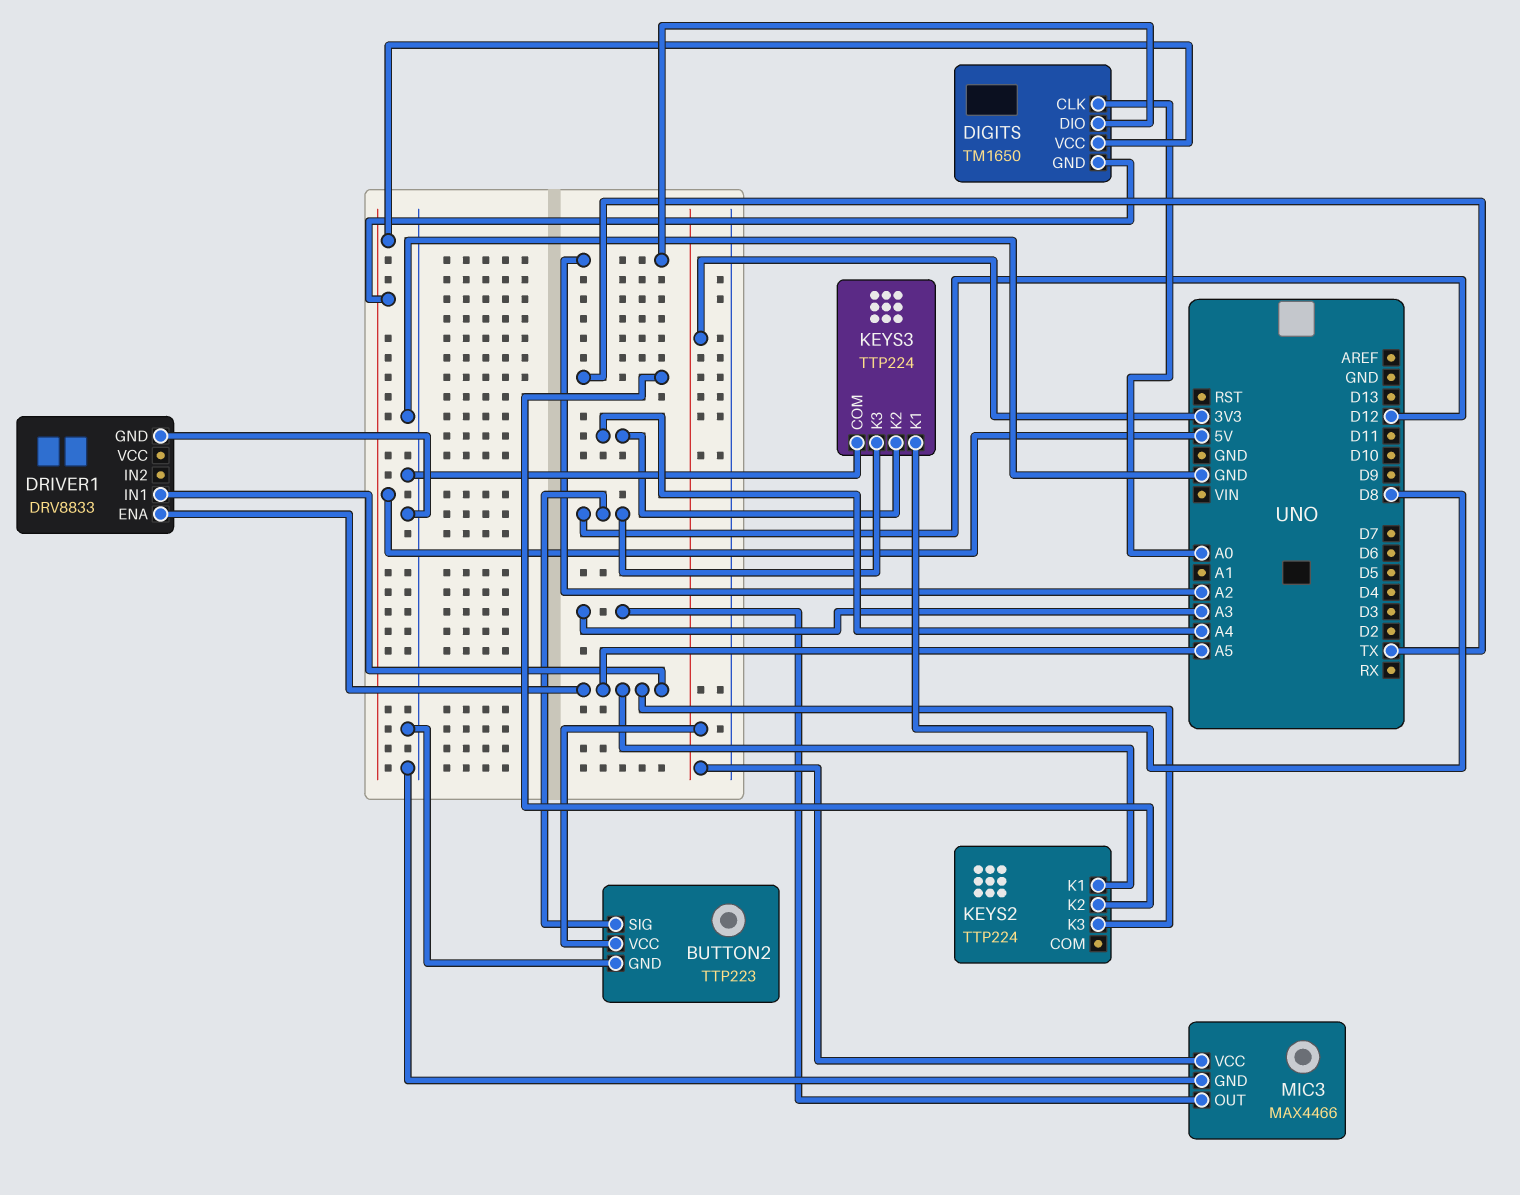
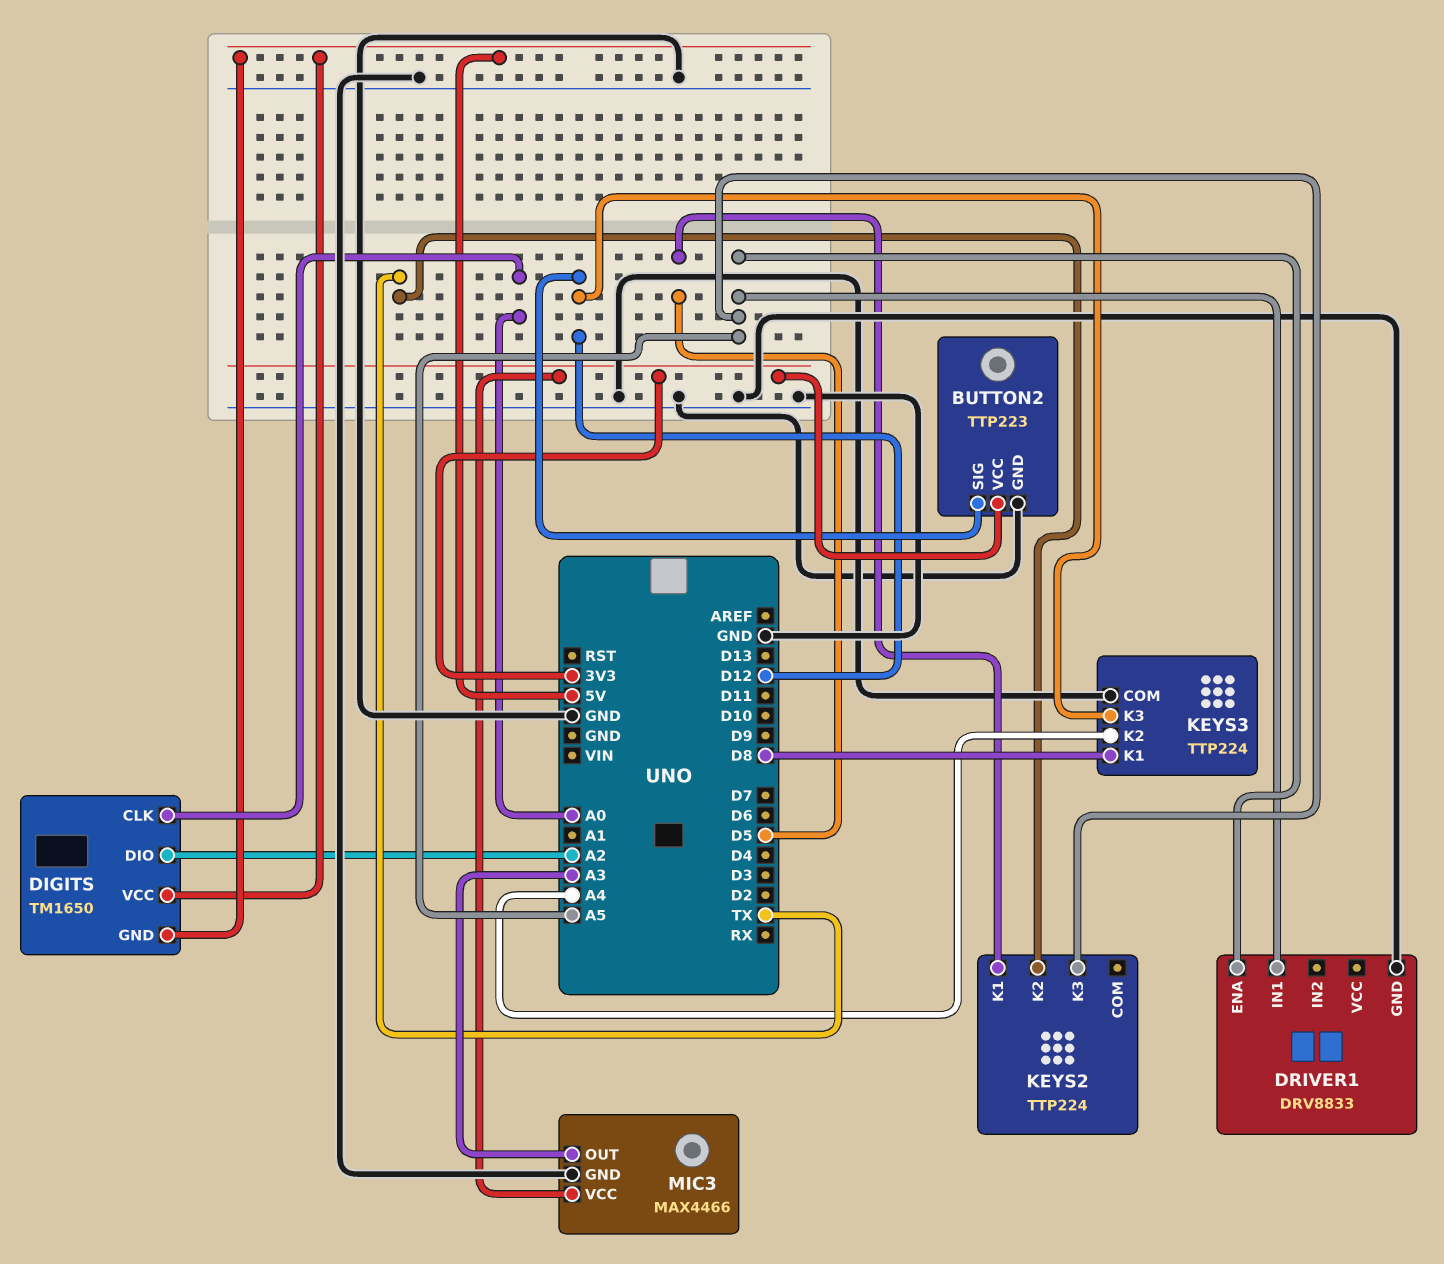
KEYS2 pin K1: A5 -> D5

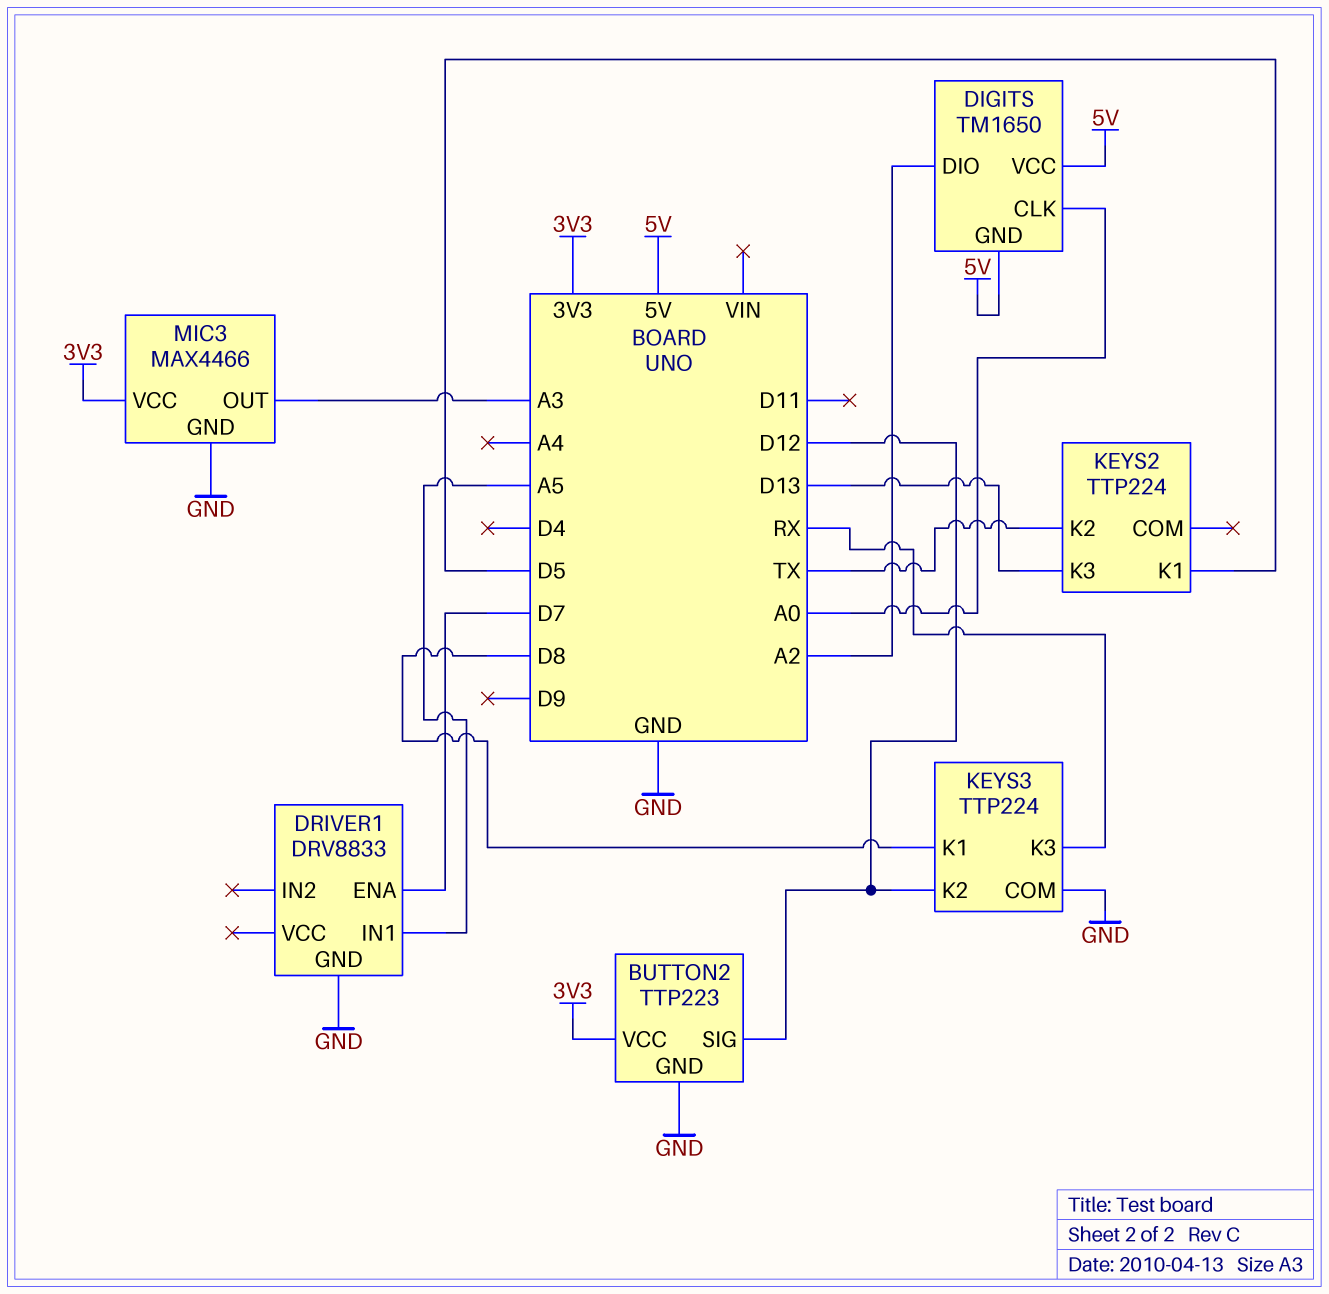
DRIVER1 pin ENA: A5 -> D7
KEYS2 pin K3: A5 -> D13
KEYS3 pin K2: A4 -> D12
KEYS3 pin K3: D12 -> RX

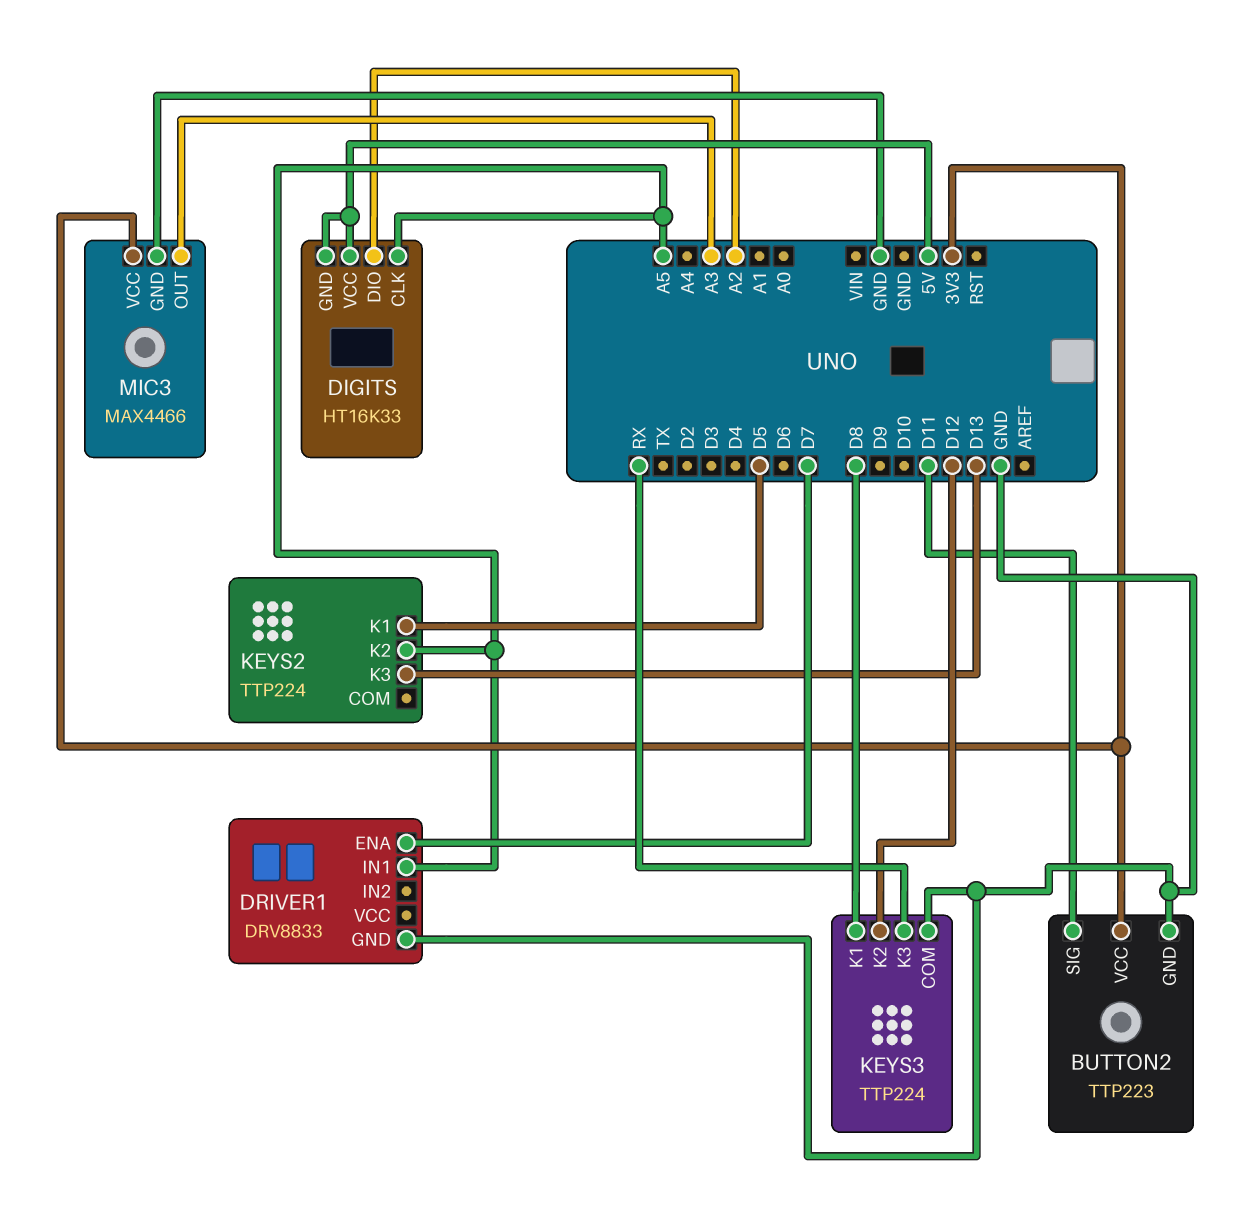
BUTTON2 pin SIG: D12 -> D11
DIGITS: TM1650 -> HT16K33
DIGITS pin CLK: A0 -> A5
KEYS2 pin K2: TX -> A5

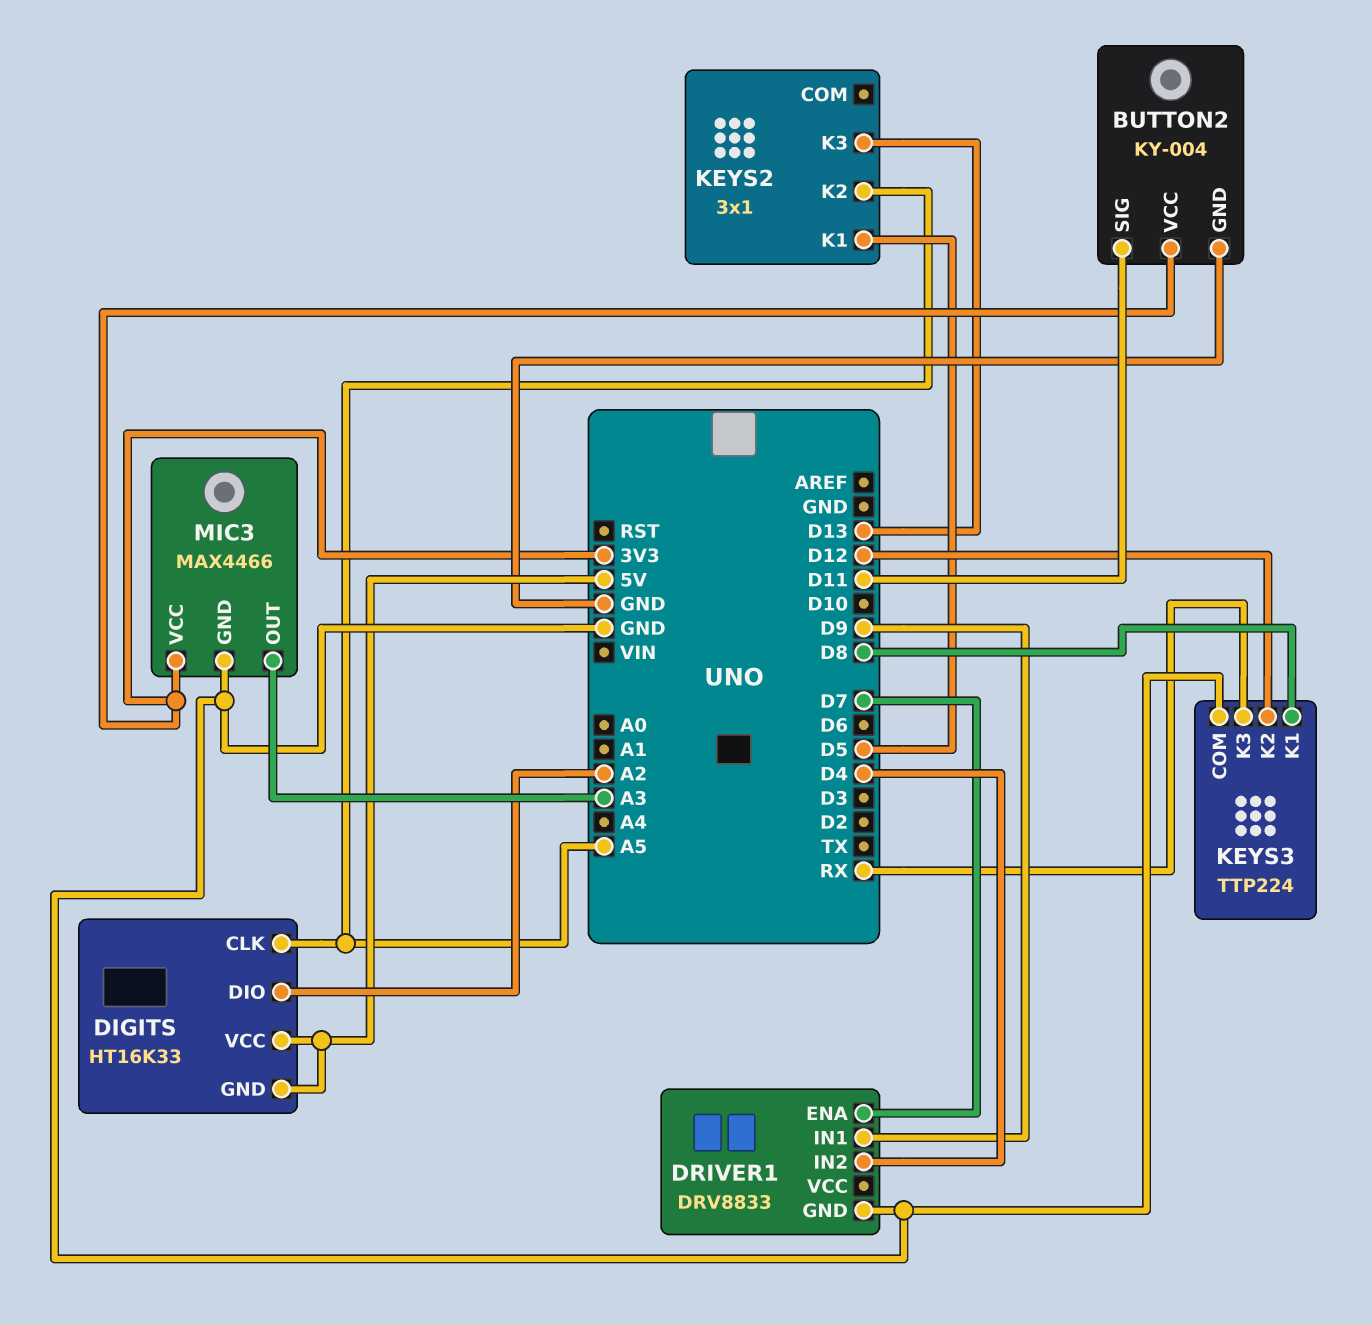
BUTTON2: TTP223 -> KY-004
DRIVER1 pin IN1: A5 -> D9
DRIVER1 pin IN2: none -> D4
KEYS2: TTP224 -> 3x1

